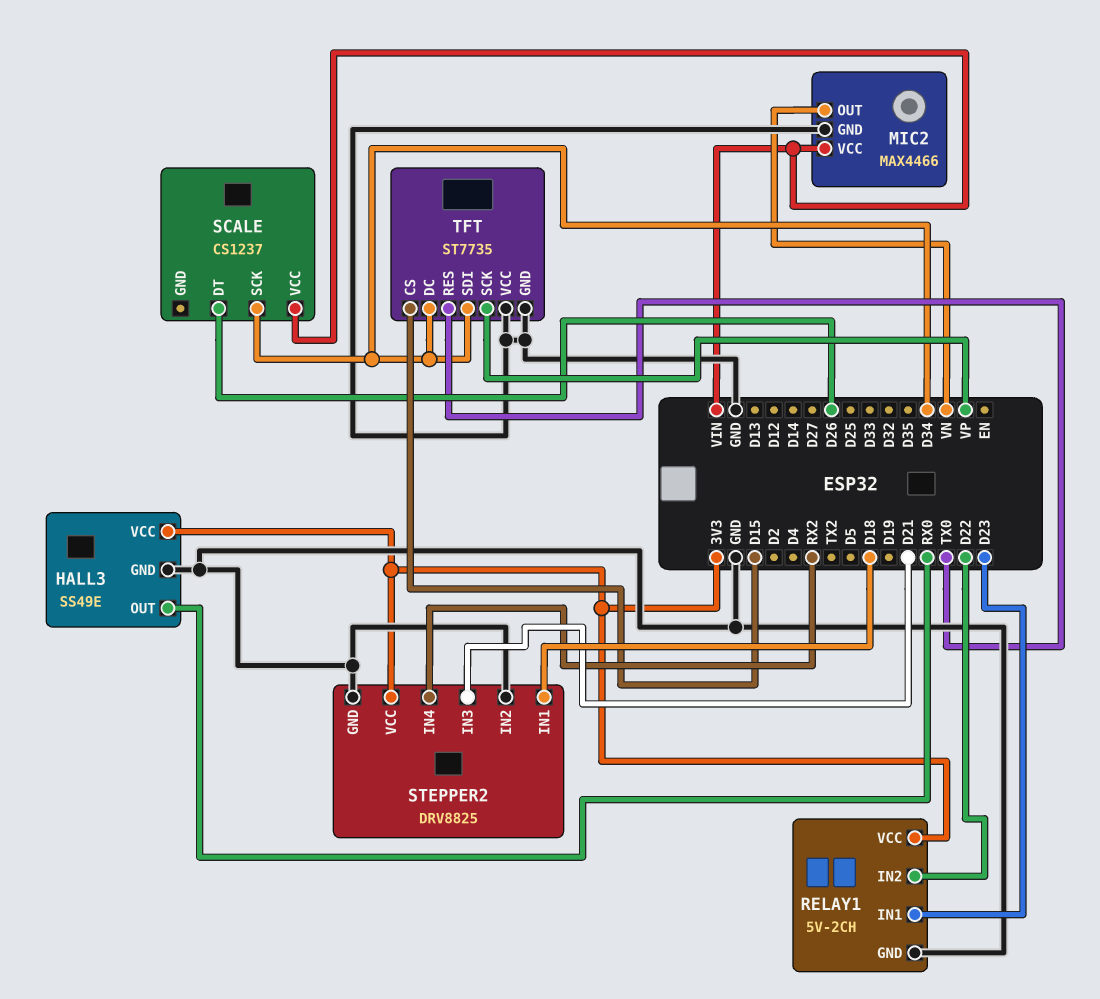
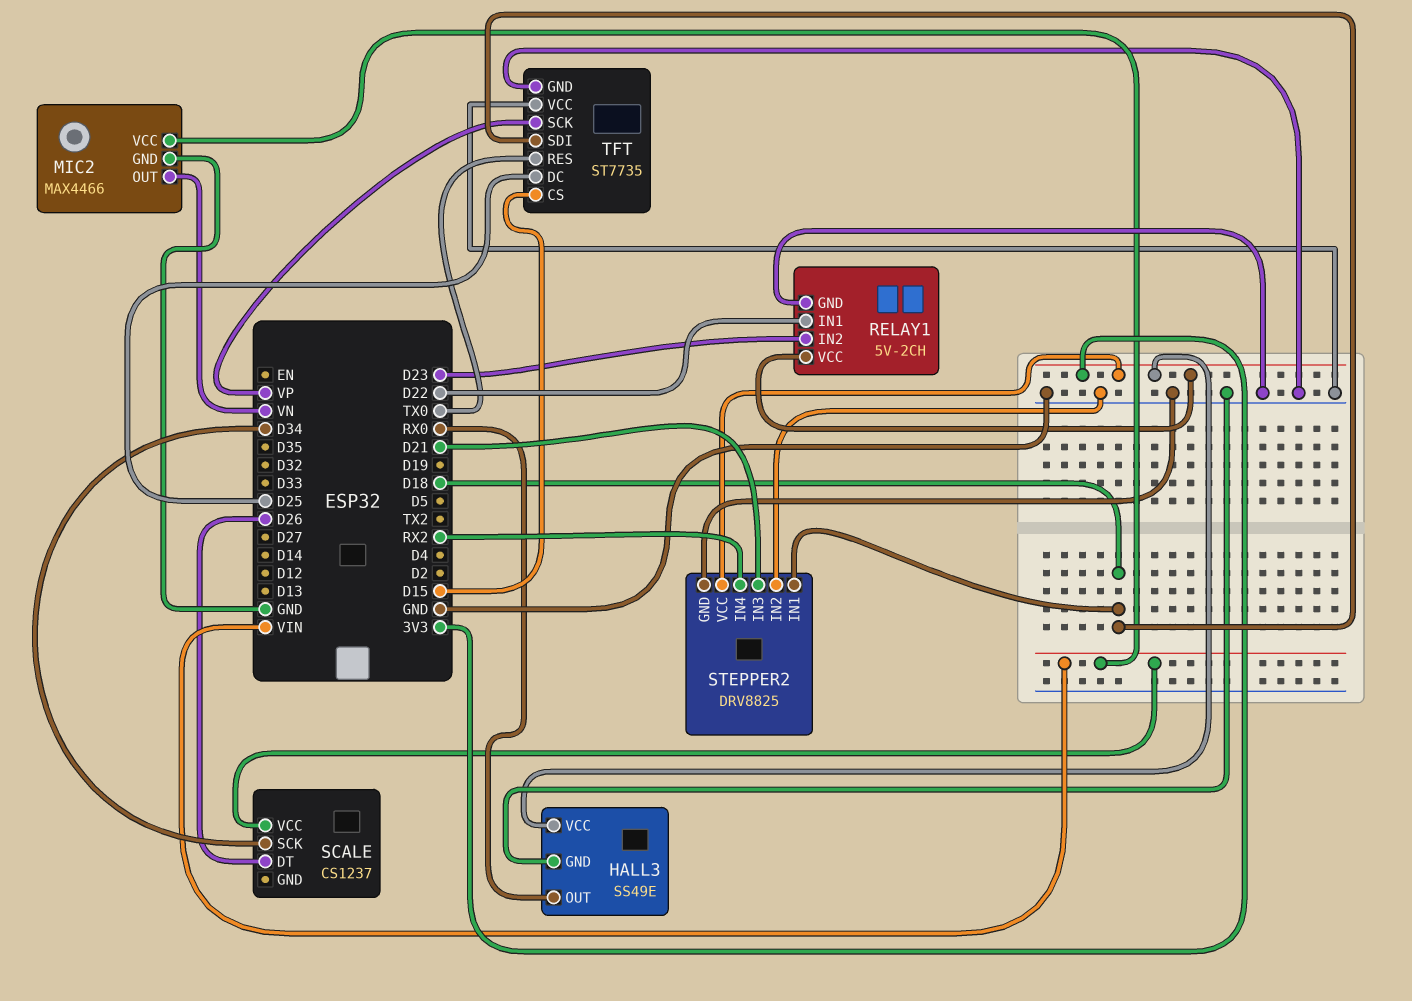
RELAY1 pin IN1: D23 -> D22
RELAY1 pin IN2: D22 -> D23
TFT pin DC: D34 -> D25
TFT pin SDI: D34 -> D18

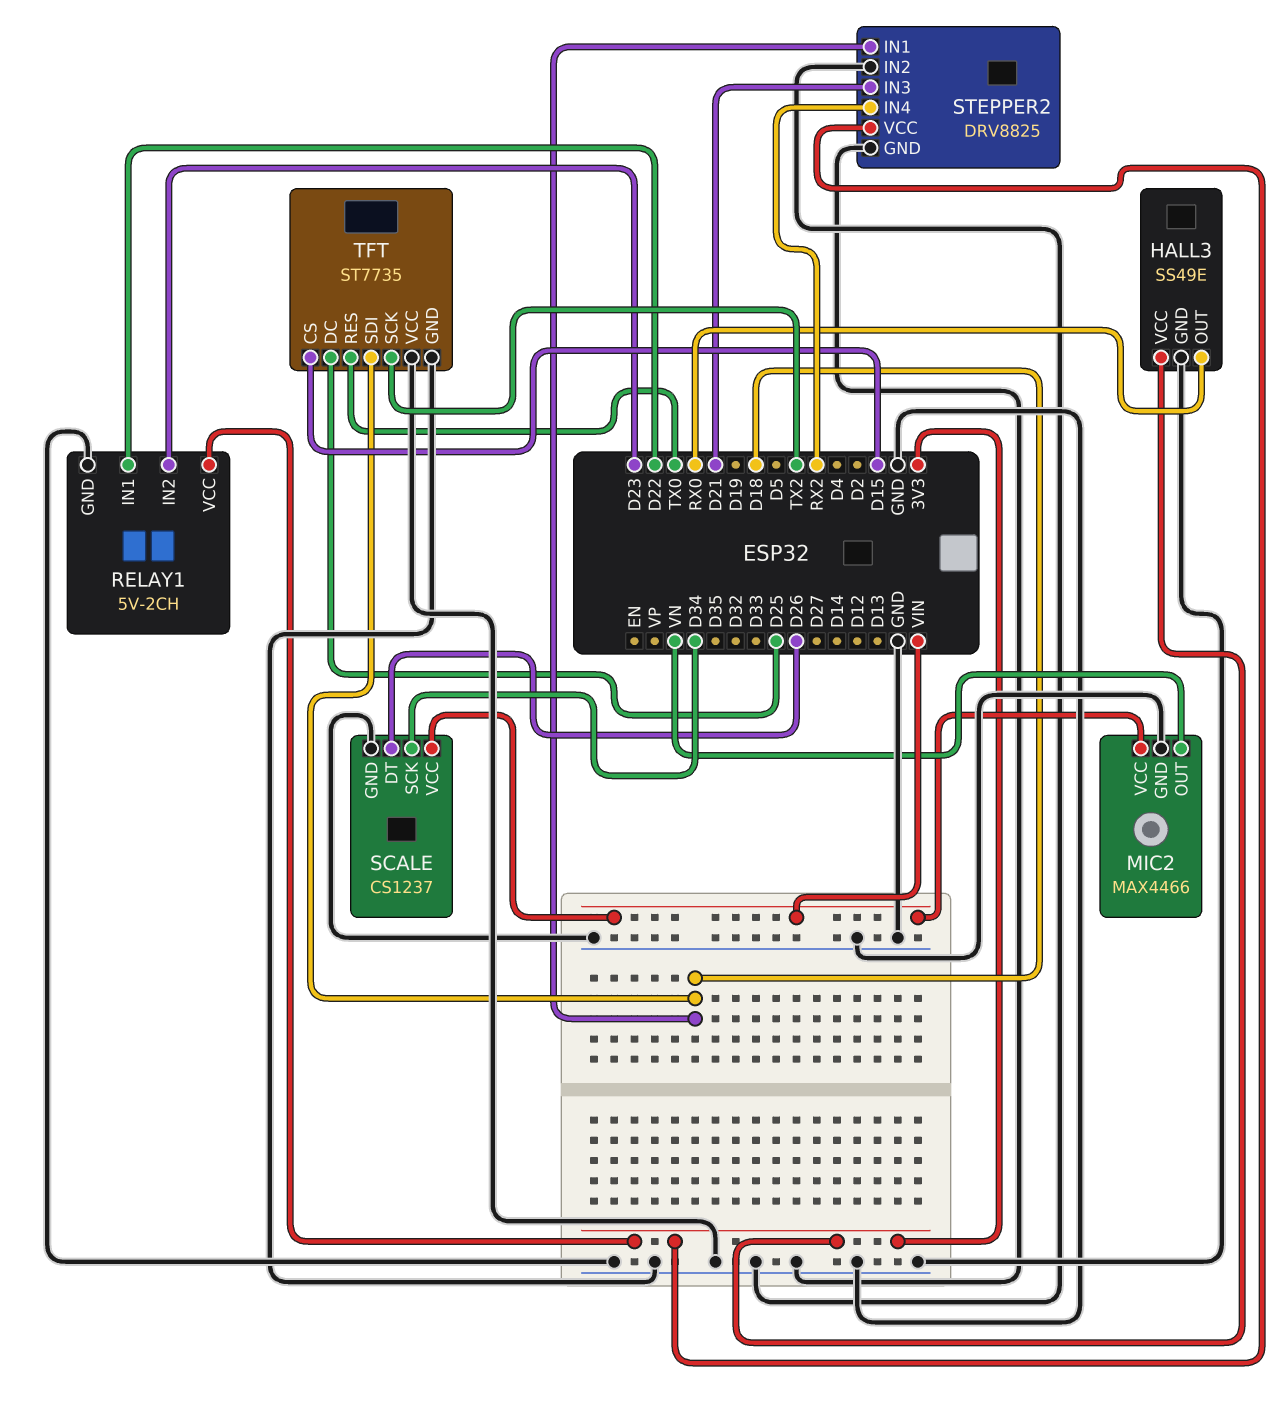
SCALE pin GND: none -> GND
TFT pin SCK: VP -> TX2

